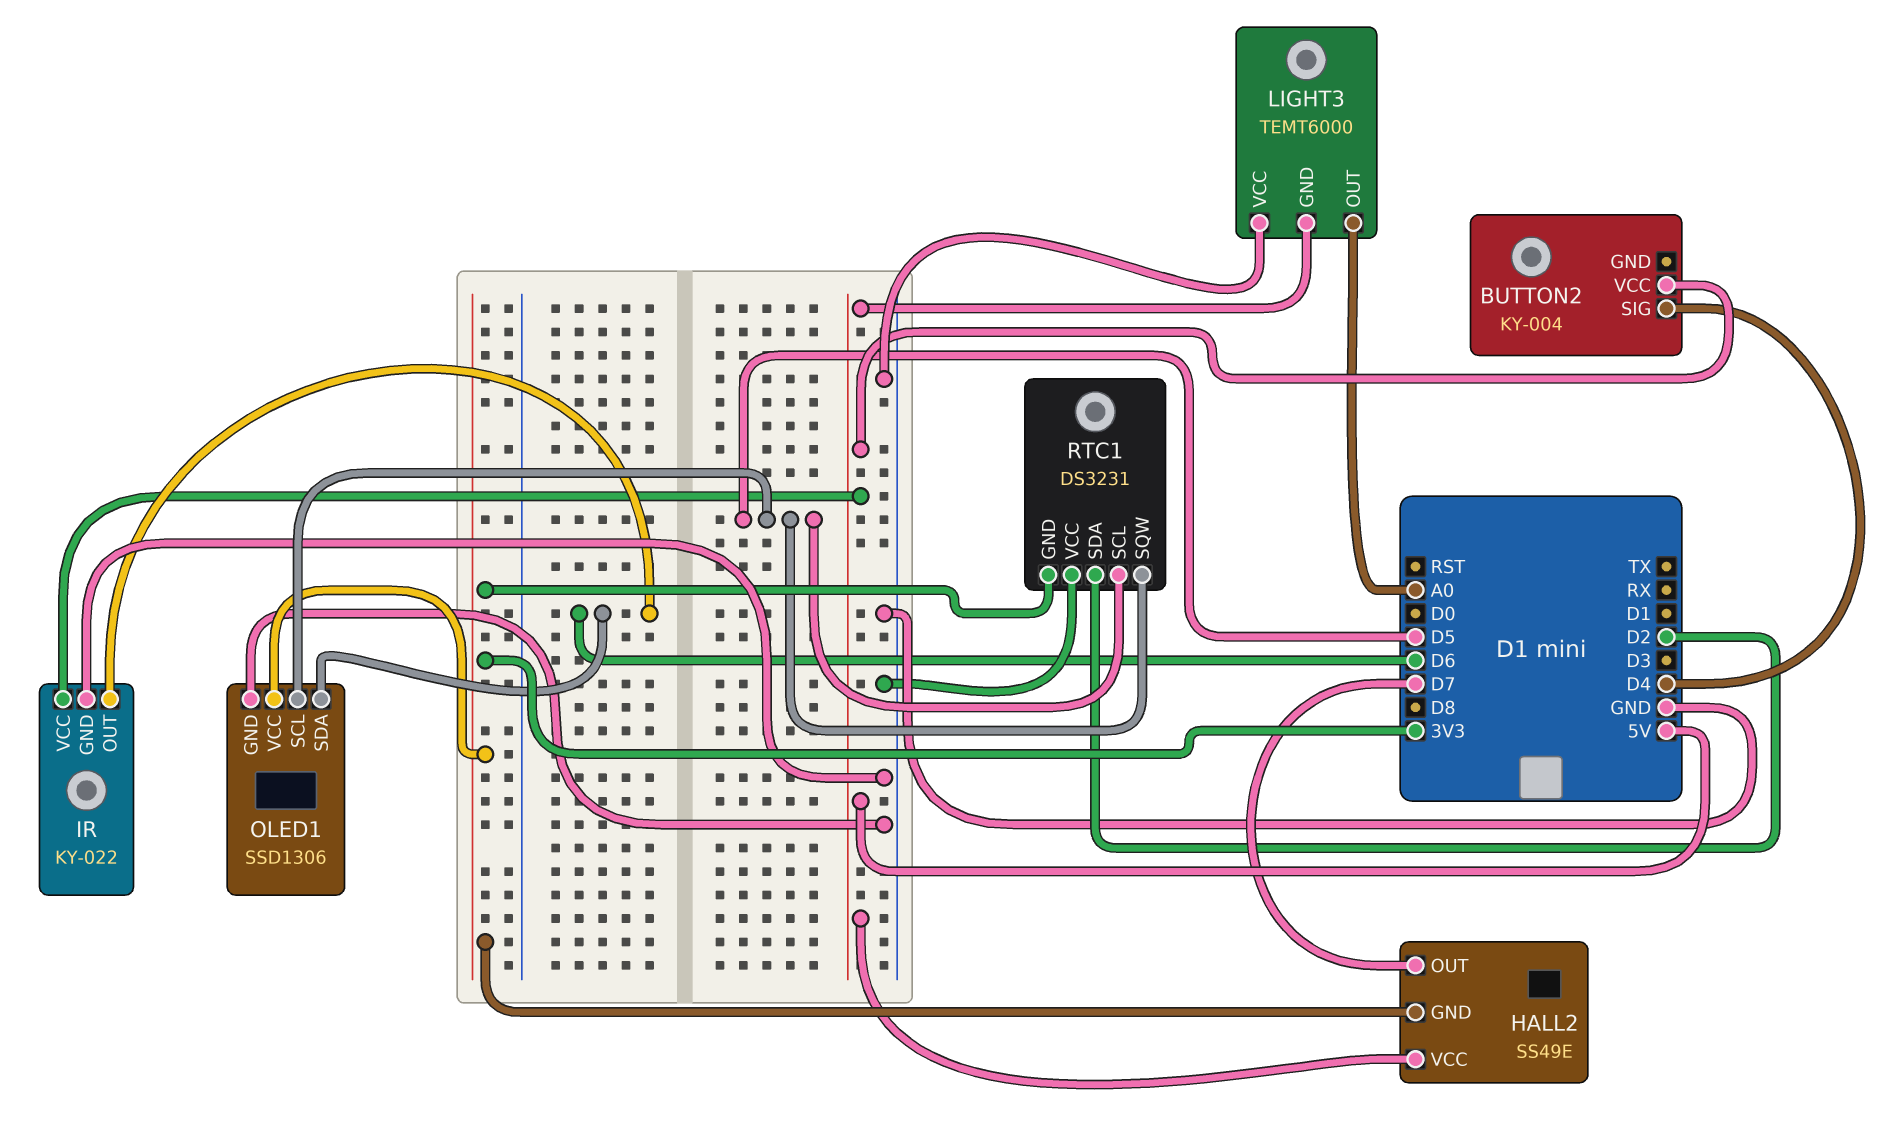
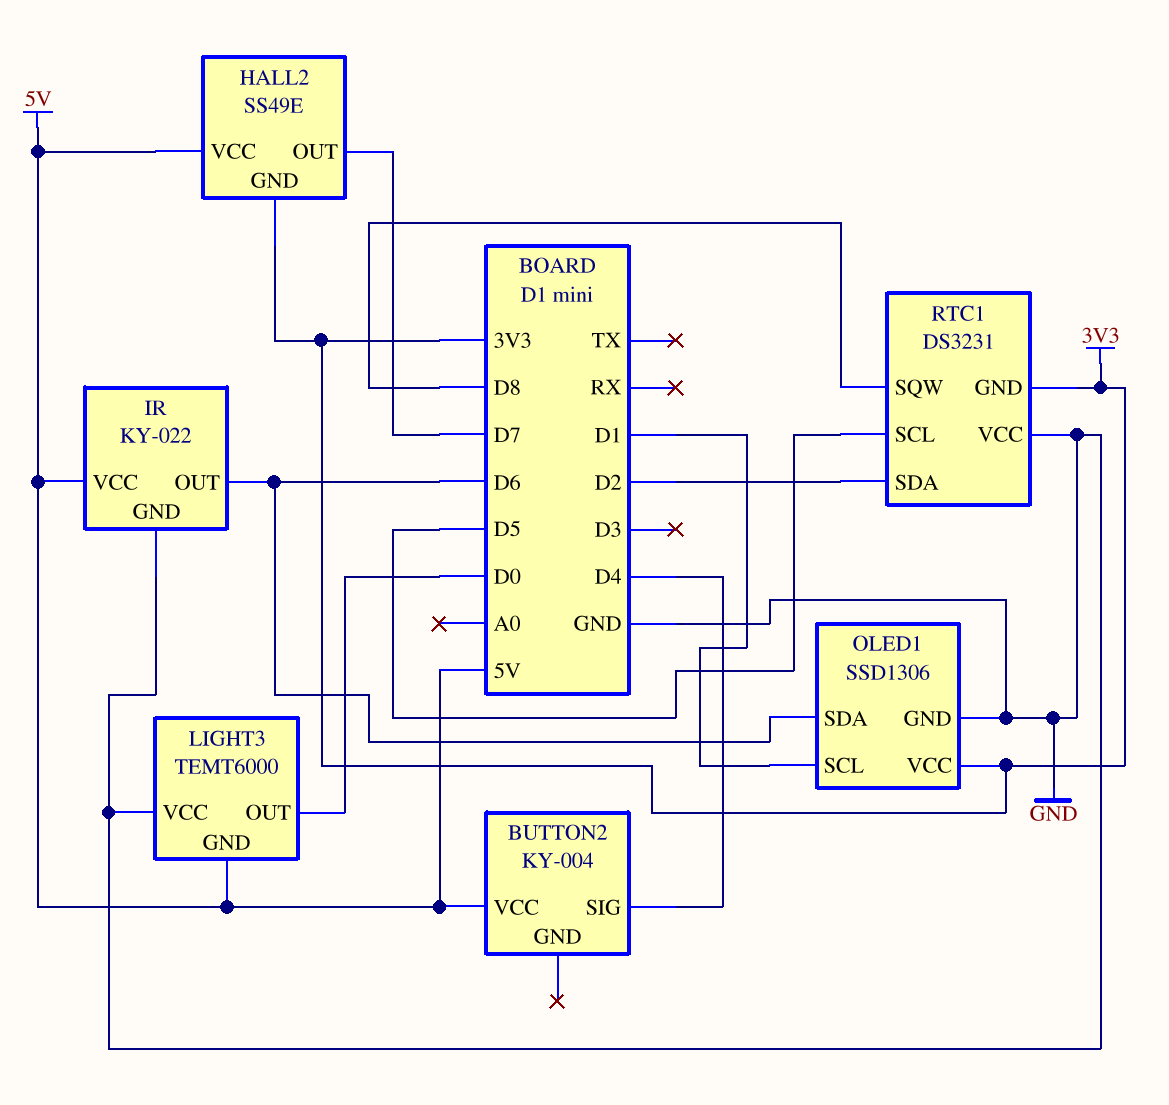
LIGHT3 pin OUT: A0 -> D0
OLED1 pin SCL: D5 -> D1
RTC1 pin SQW: D5 -> D8

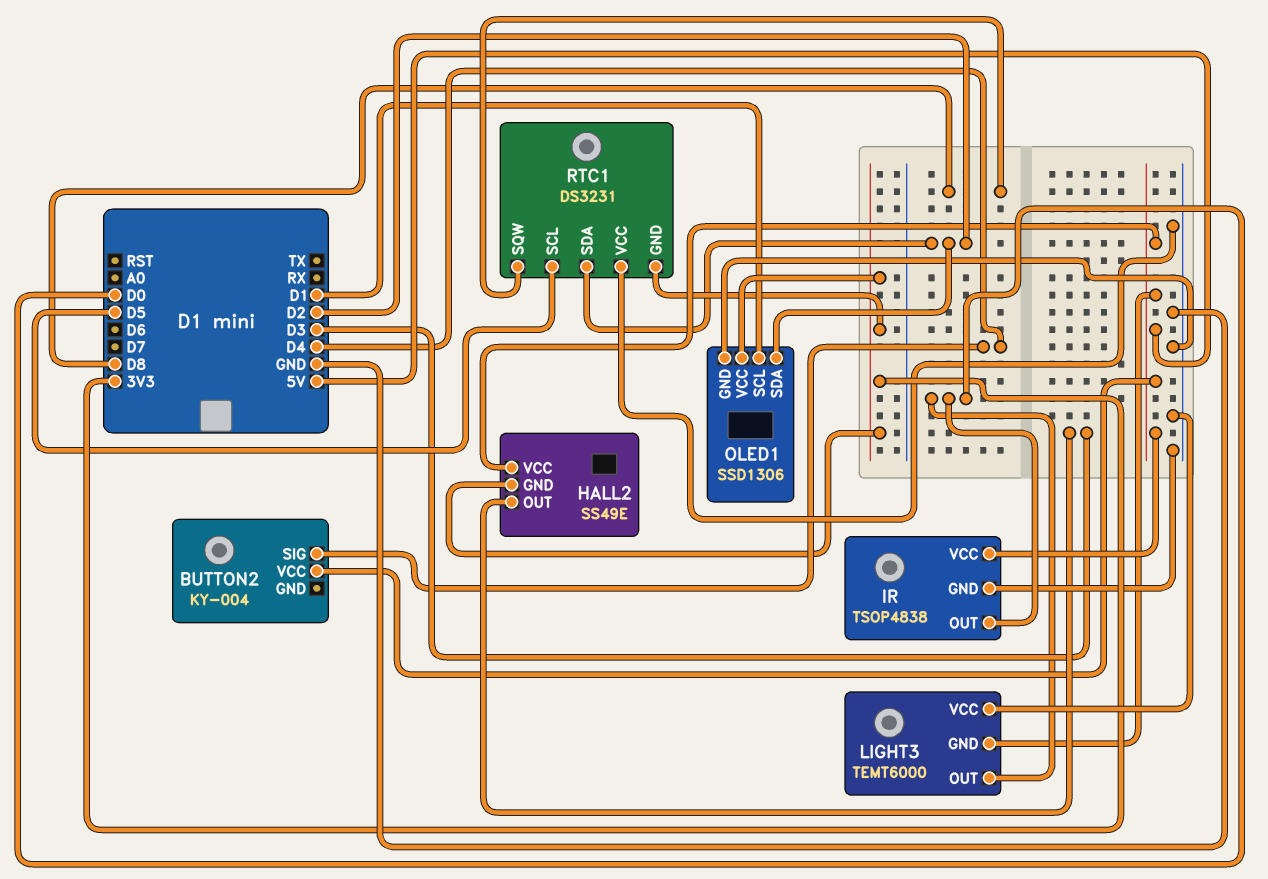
HALL2 pin OUT: D7 -> D3
IR: KY-022 -> TSOP4838
IR pin OUT: D6 -> D0
OLED1 pin SDA: D6 -> D2

